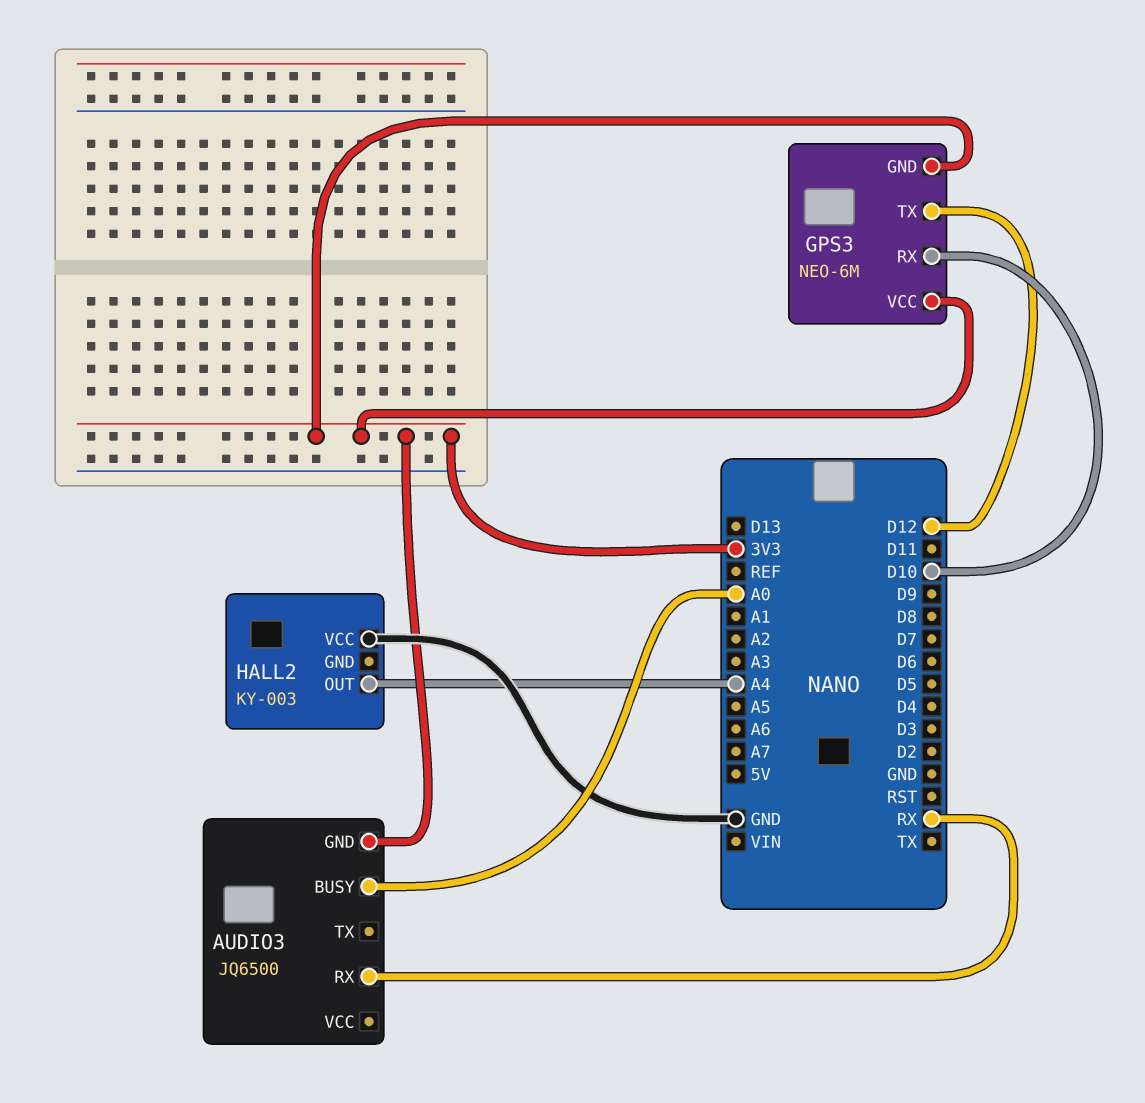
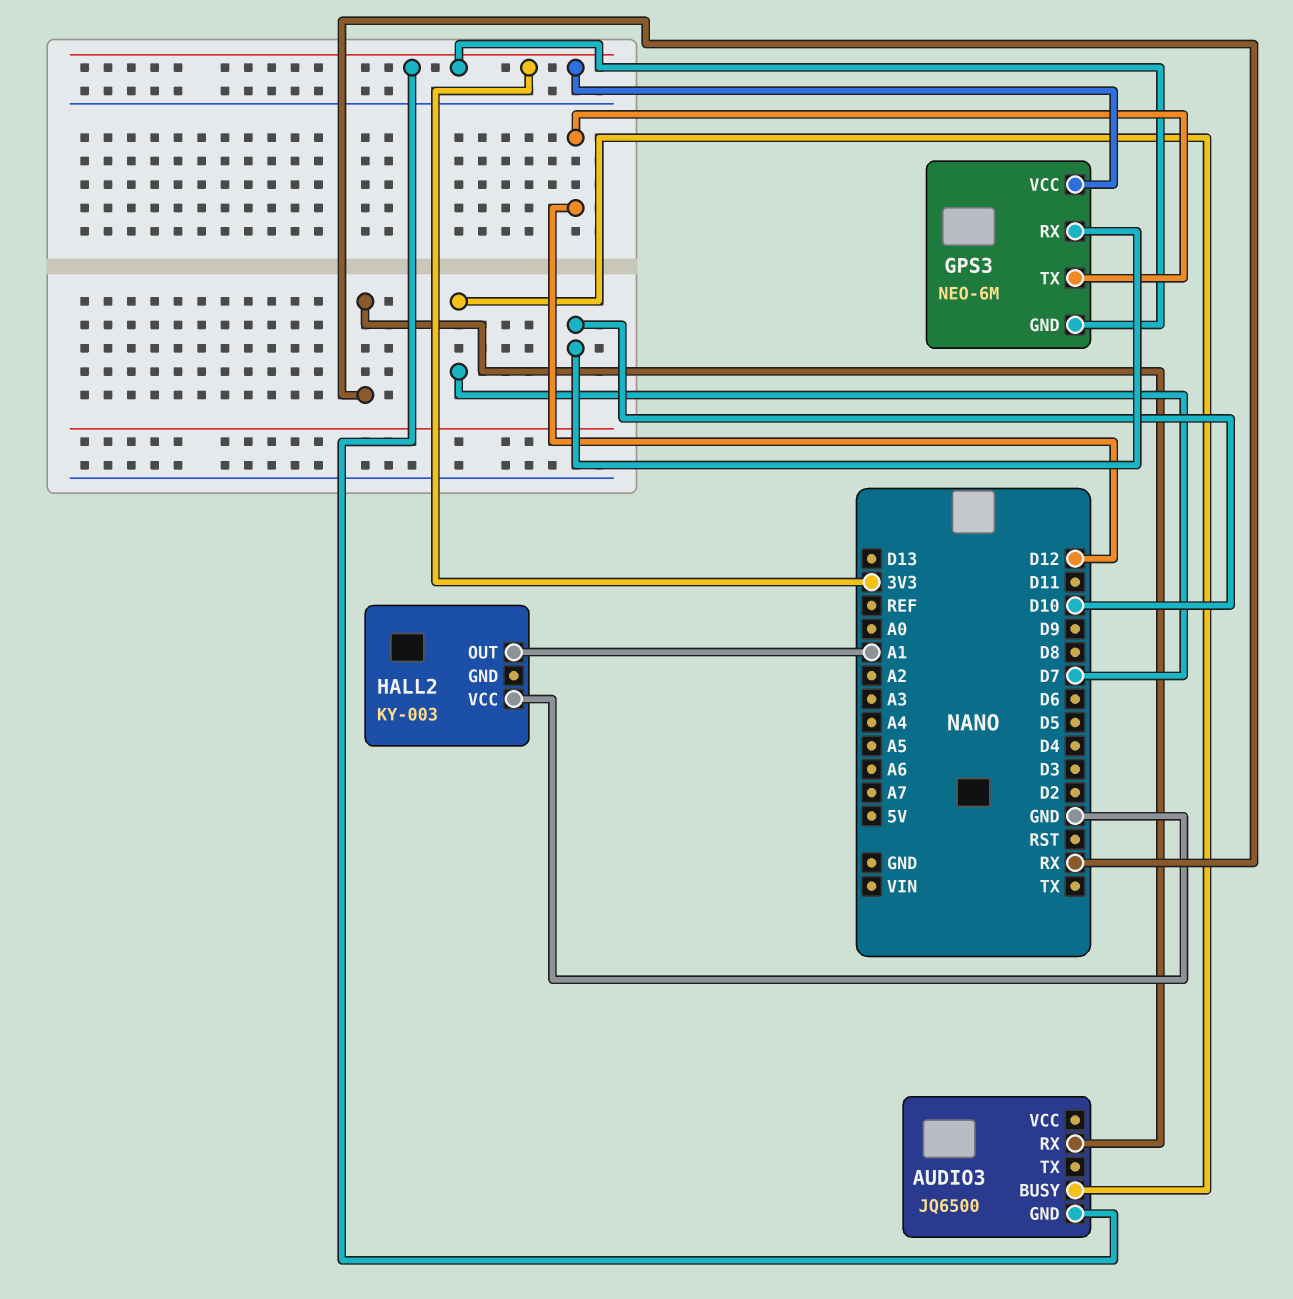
AUDIO3 pin BUSY: A0 -> D7
HALL2 pin OUT: A4 -> A1

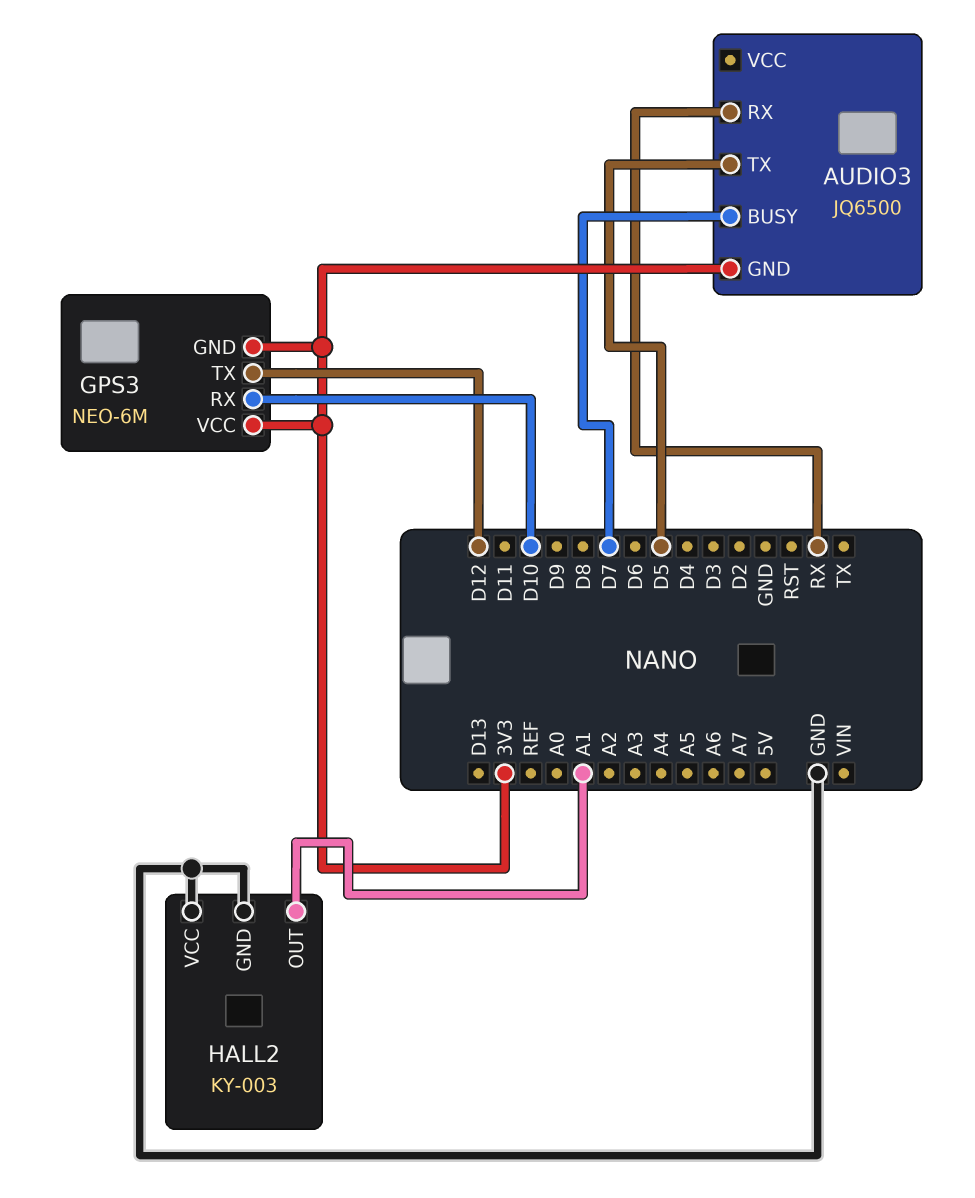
AUDIO3 pin TX: none -> D5
HALL2 pin GND: none -> GND

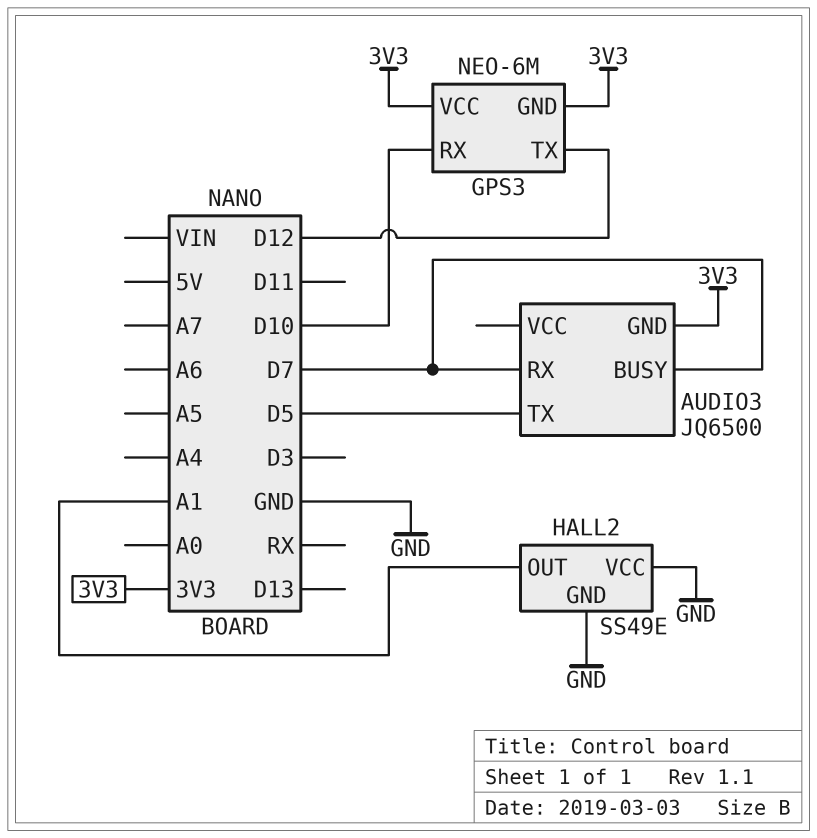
AUDIO3 pin RX: RX -> D7
HALL2: KY-003 -> SS49E

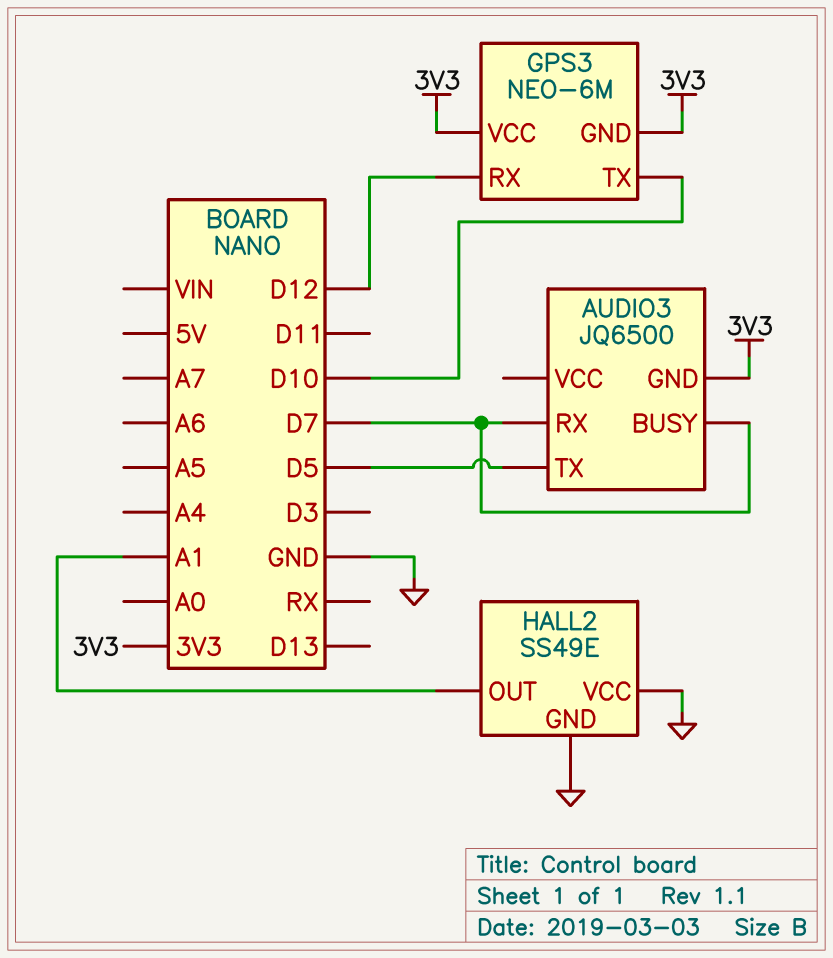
GPS3 pin RX: D10 -> D12
GPS3 pin TX: D12 -> D10

